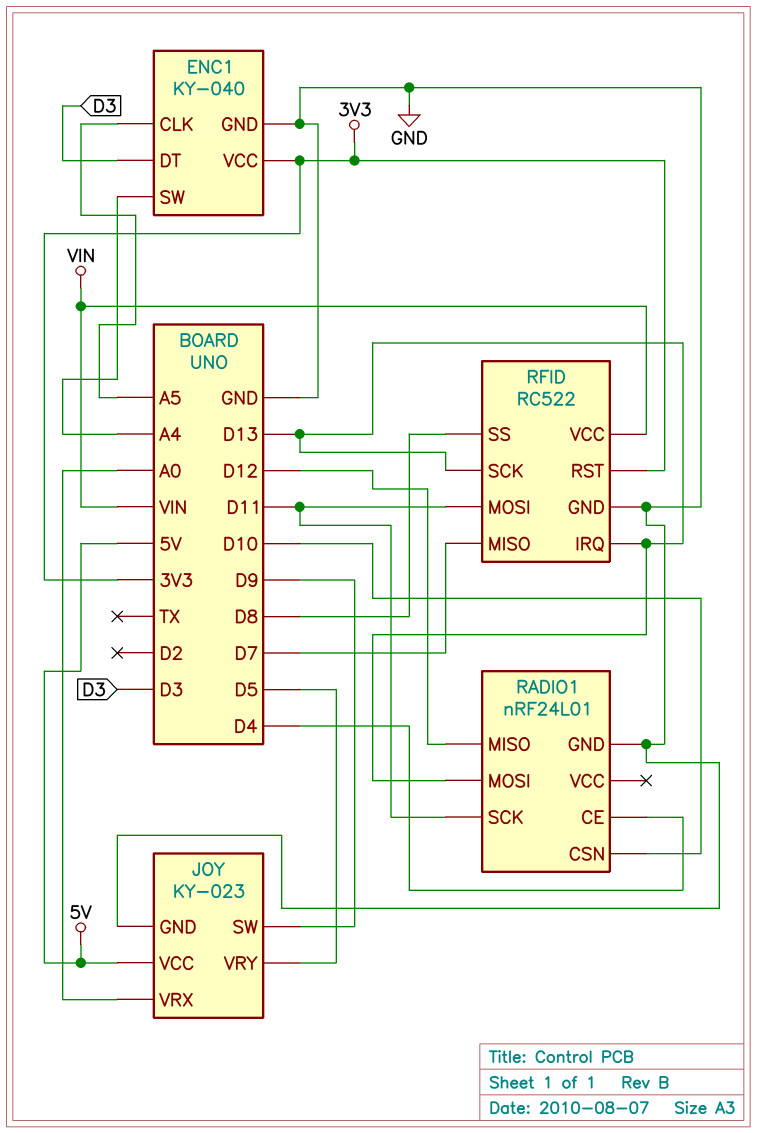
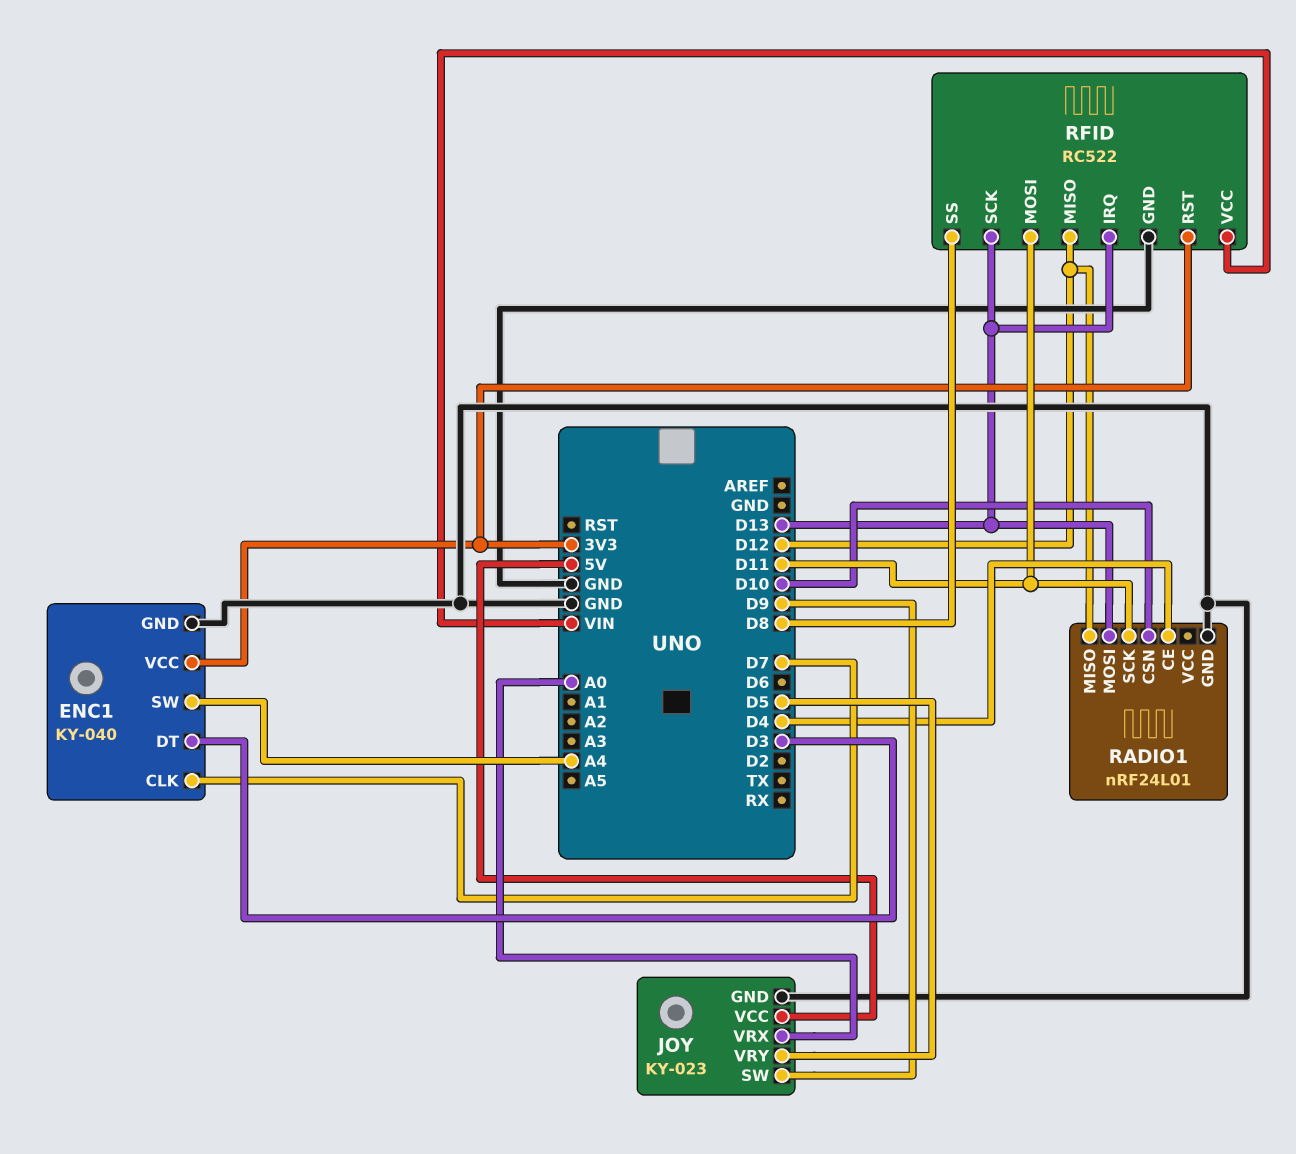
ENC1 pin CLK: A5 -> D7
RFID pin MISO: D7 -> D12

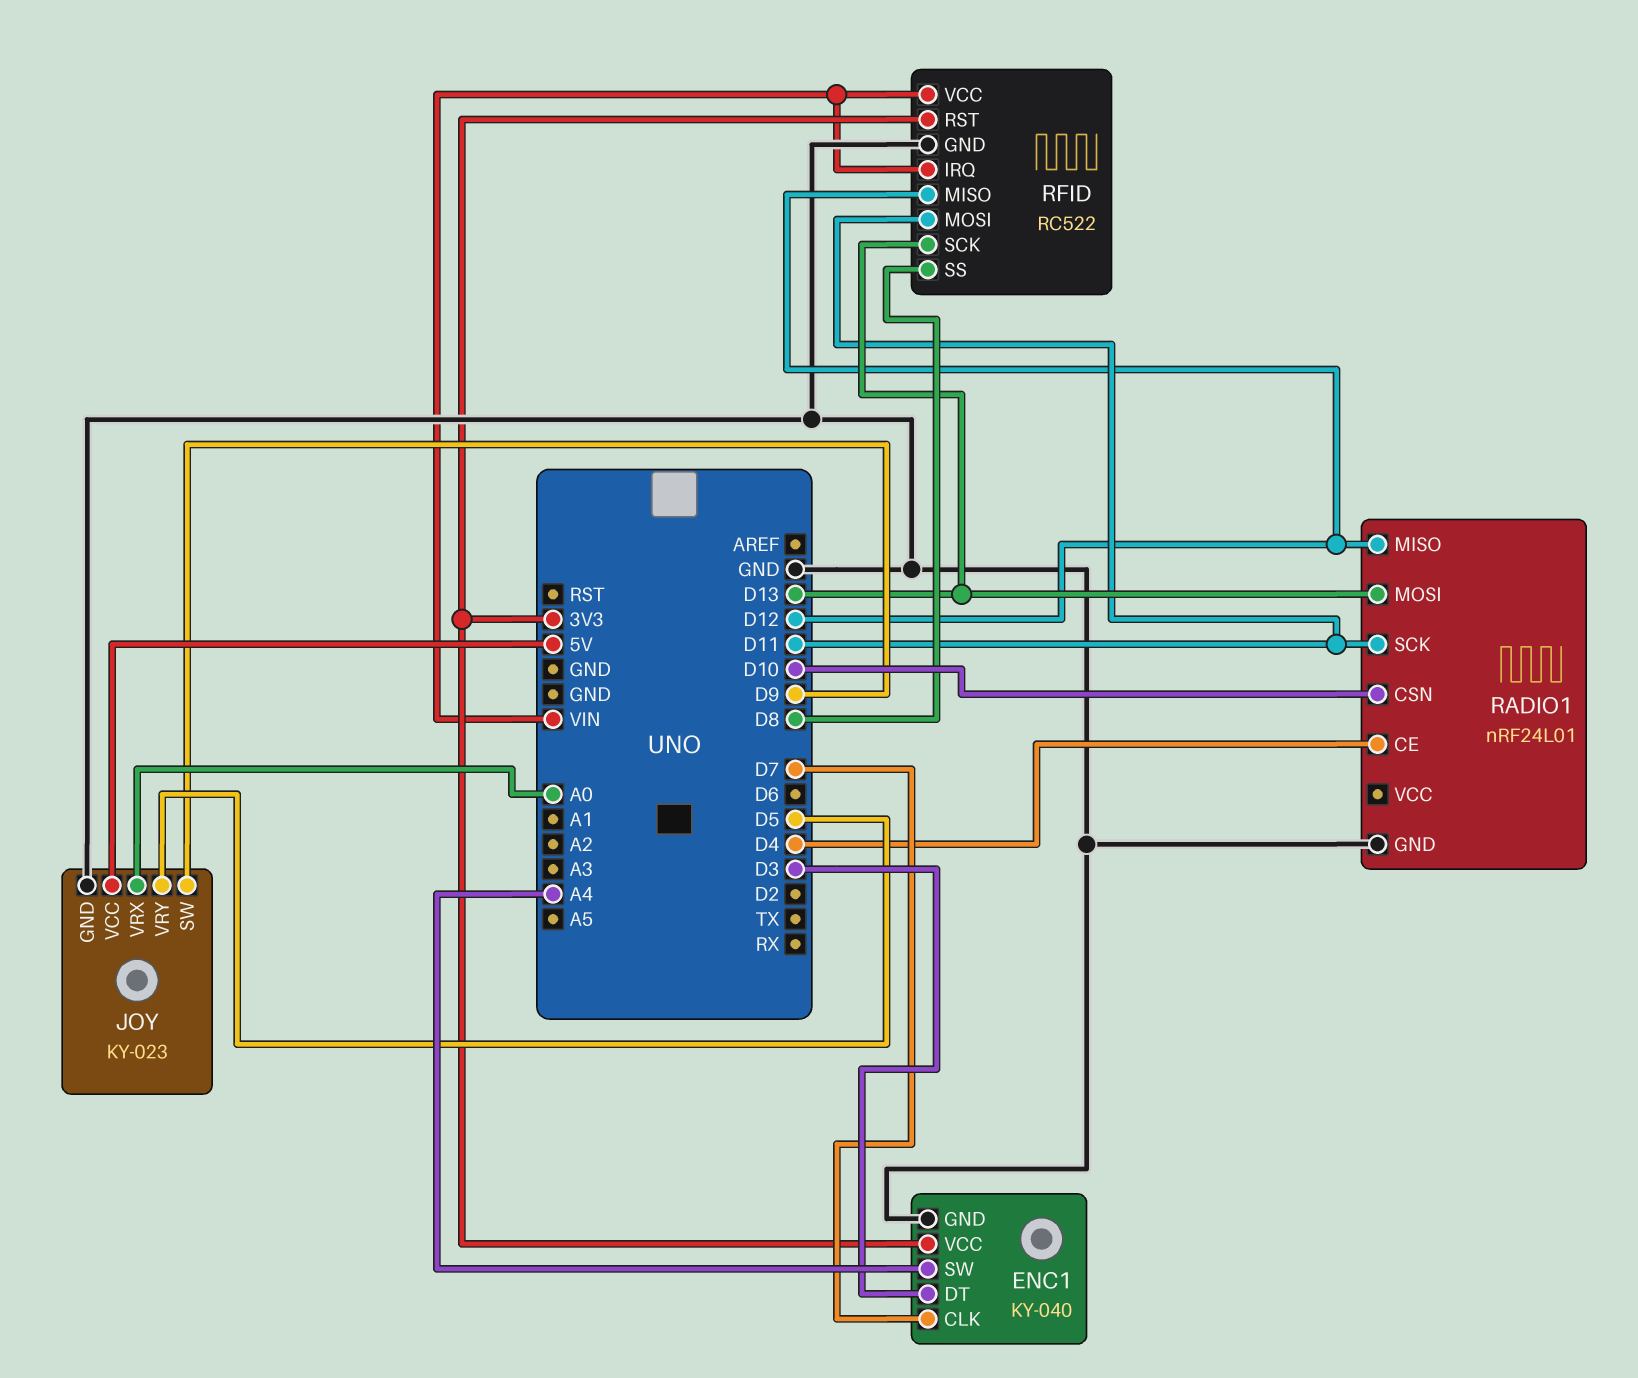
RFID pin IRQ: D13 -> VIN

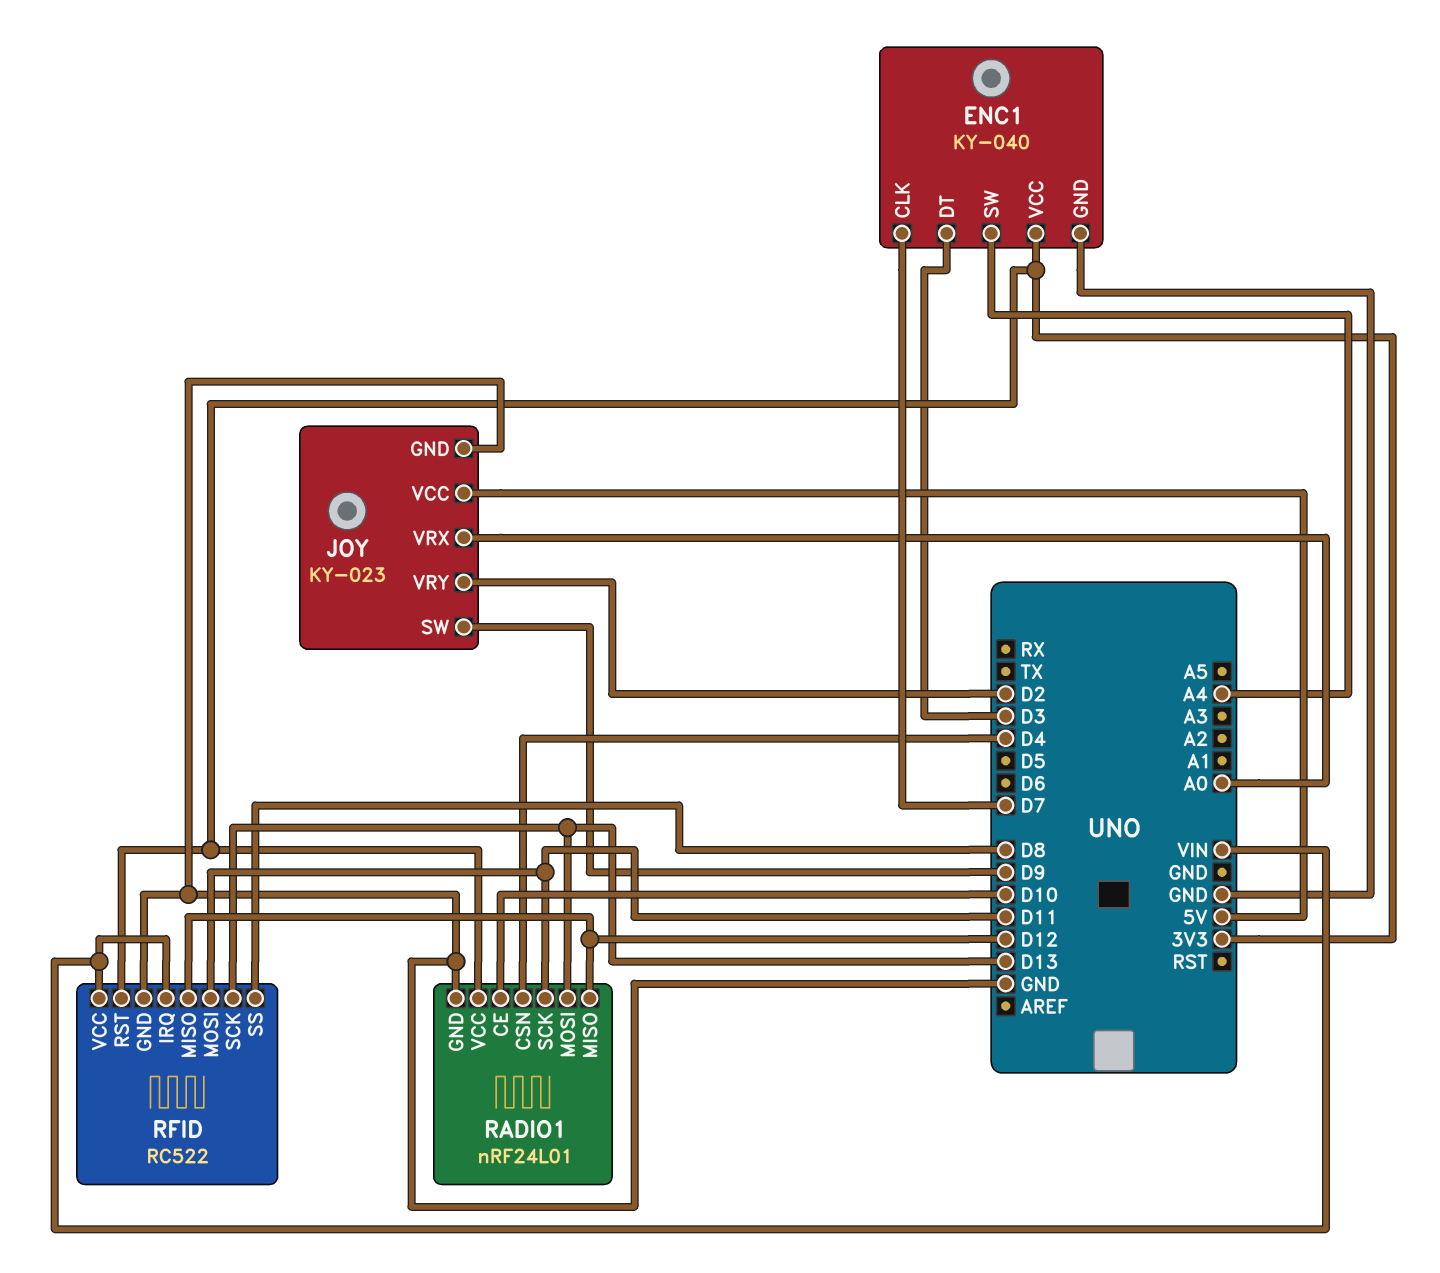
JOY pin VRY: D5 -> D2
RADIO1 pin CE: D4 -> D10
RADIO1 pin CSN: D10 -> D4
RADIO1 pin VCC: none -> 3V3

